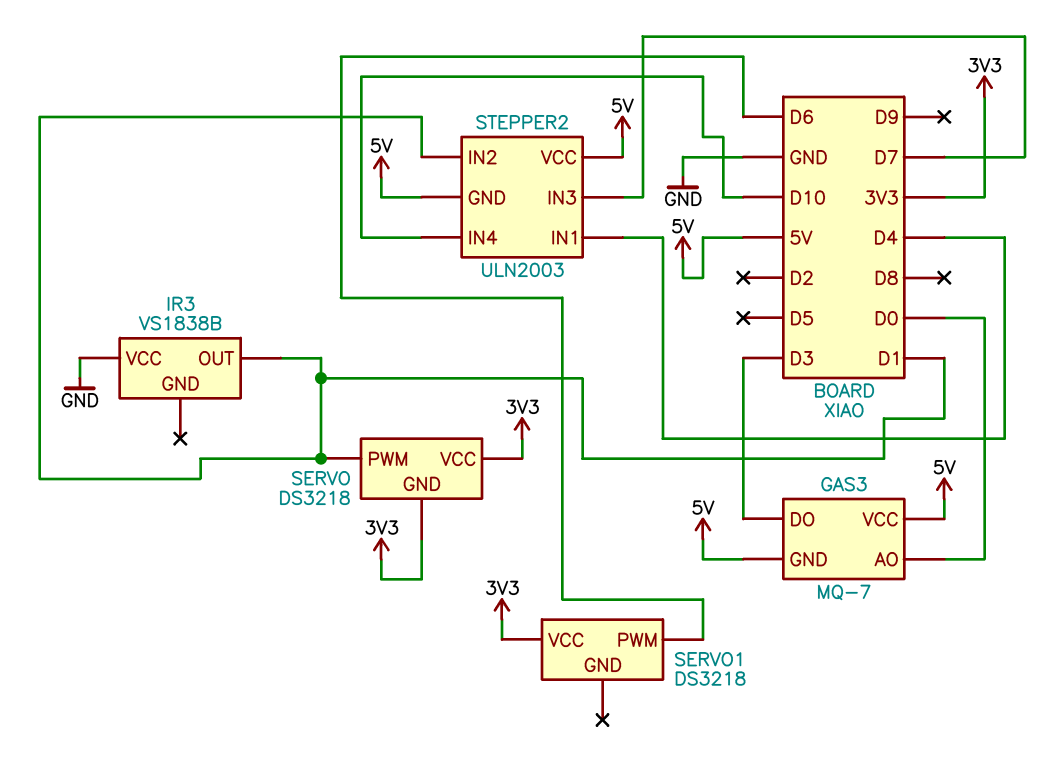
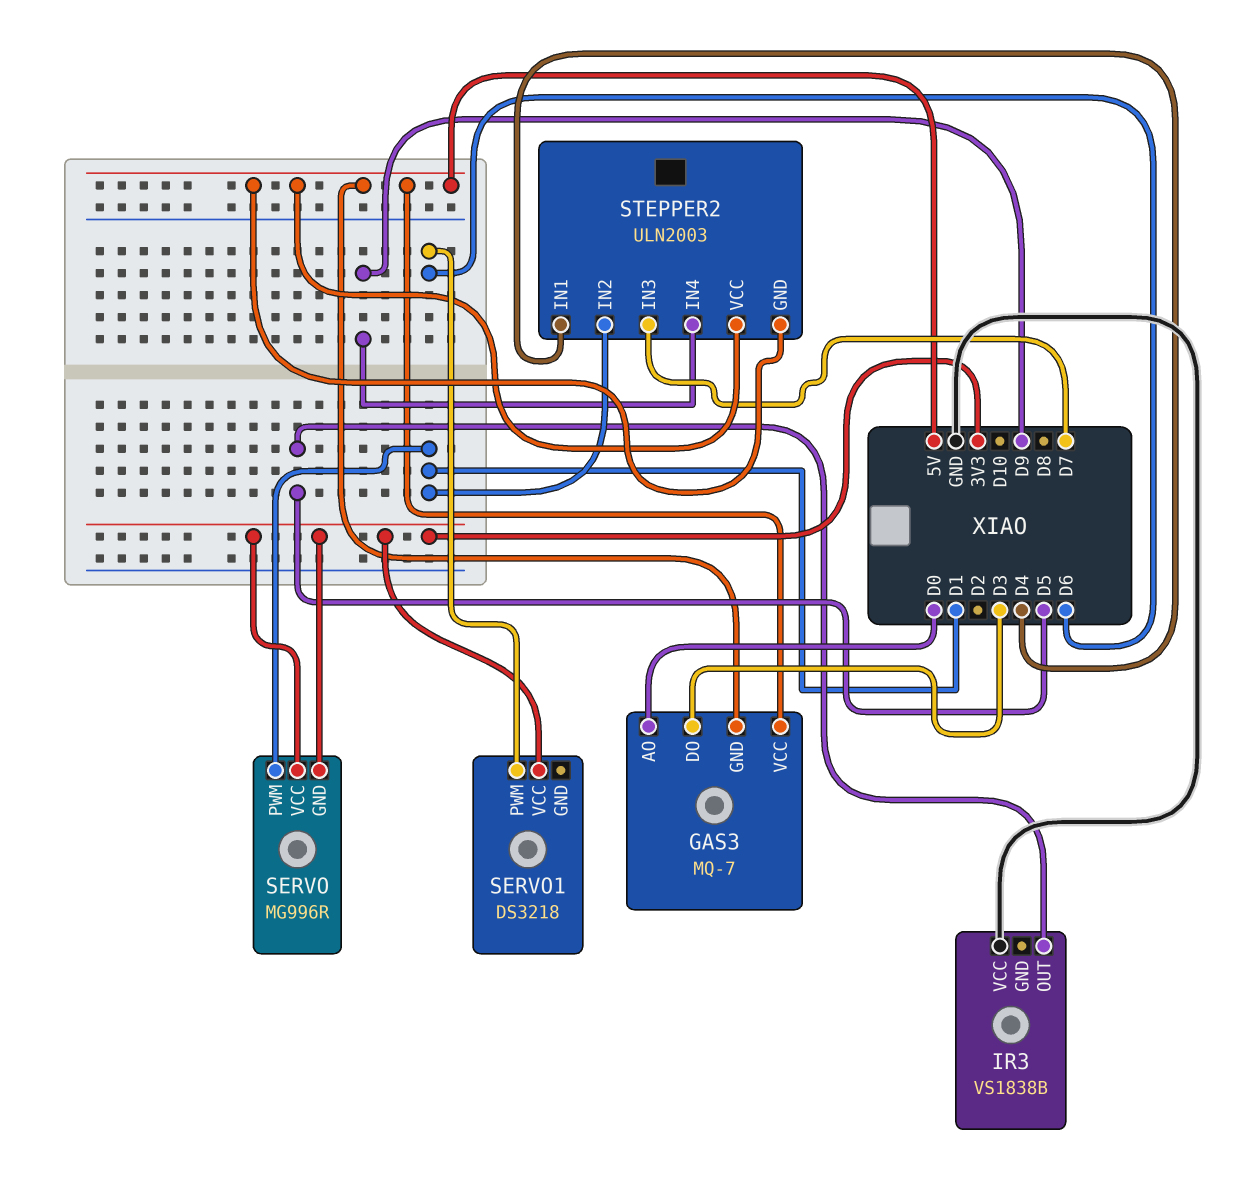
IR3 pin OUT: D1 -> D5
SERVO: DS3218 -> MG996R
STEPPER2 pin IN4: D10 -> D9

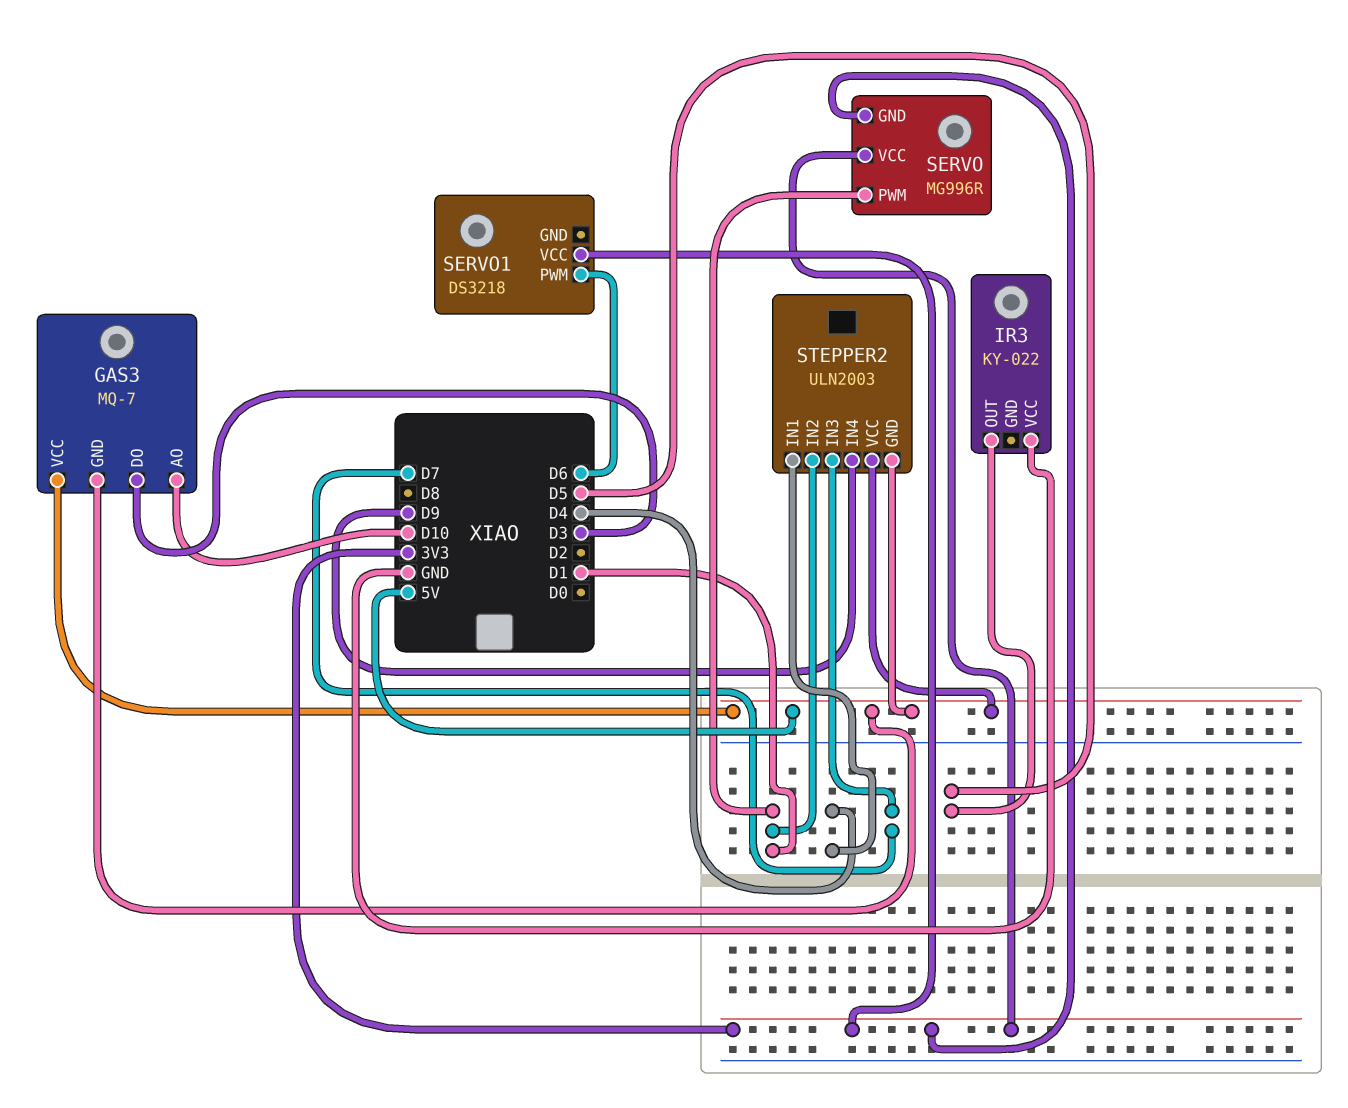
GAS3 pin AO: D0 -> D10
IR3: VS1838B -> KY-022

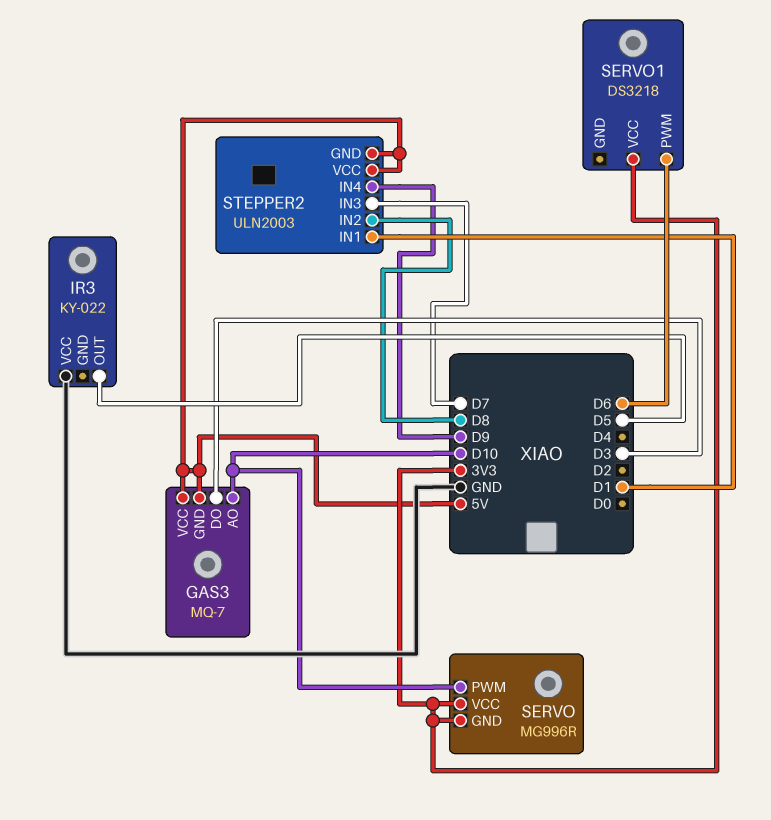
SERVO pin PWM: D1 -> D10
STEPPER2 pin IN1: D4 -> D1
STEPPER2 pin IN2: D1 -> D8

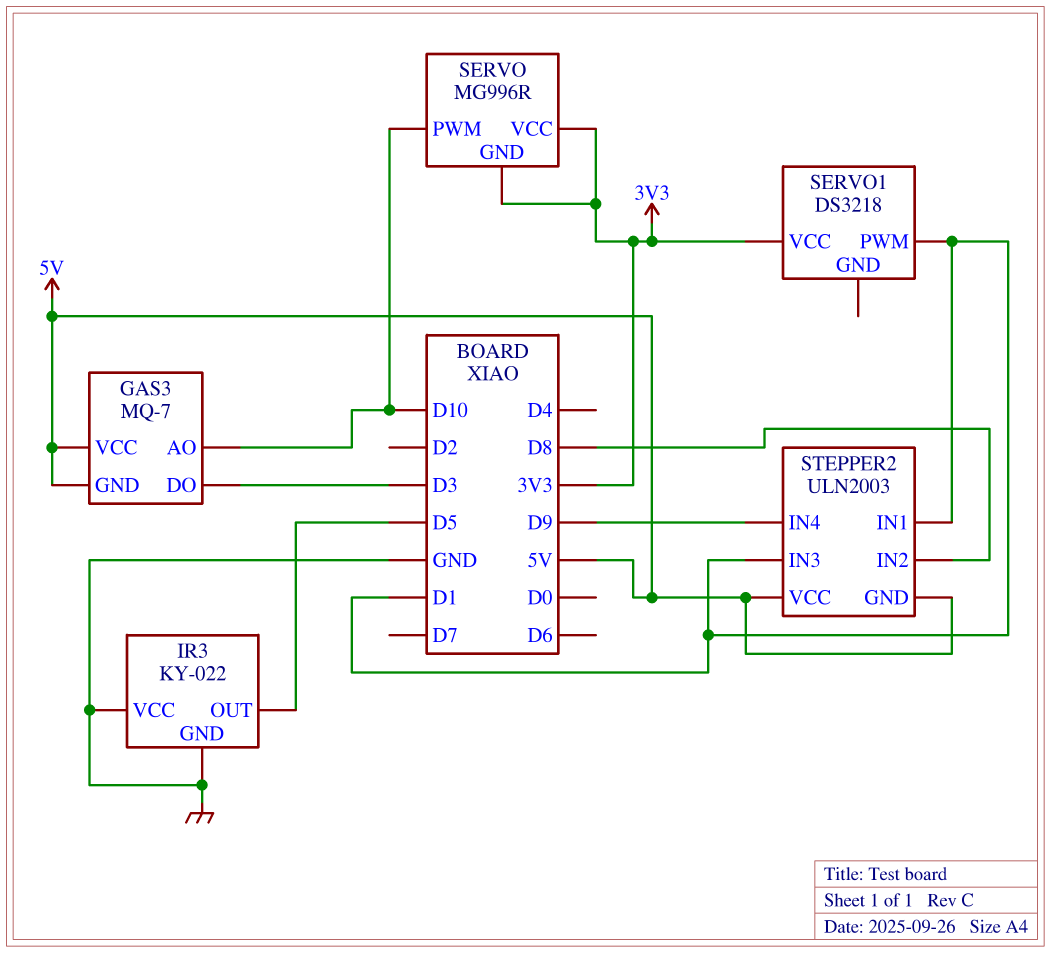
IR3 pin GND: none -> GND
SERVO1 pin PWM: D6 -> D1
STEPPER2 pin IN3: D7 -> D1

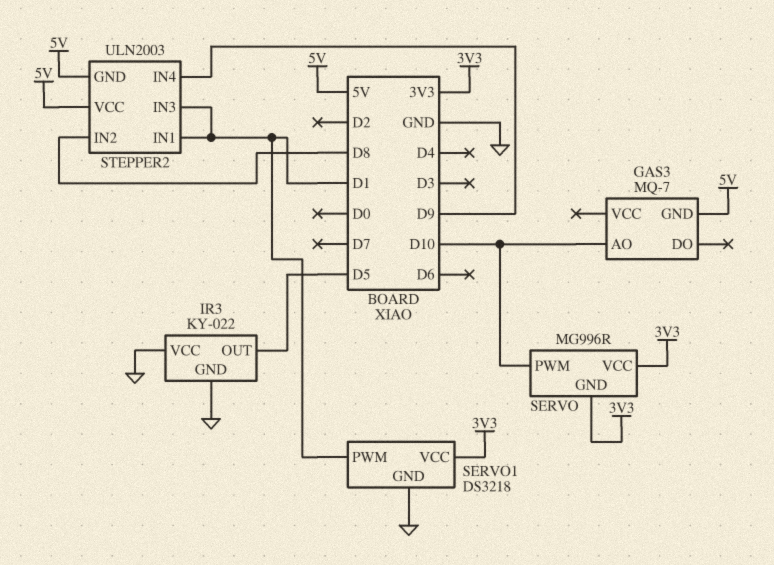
GAS3 pin DO: D3 -> none
GAS3 pin VCC: 5V -> none
SERVO1 pin GND: none -> GND

